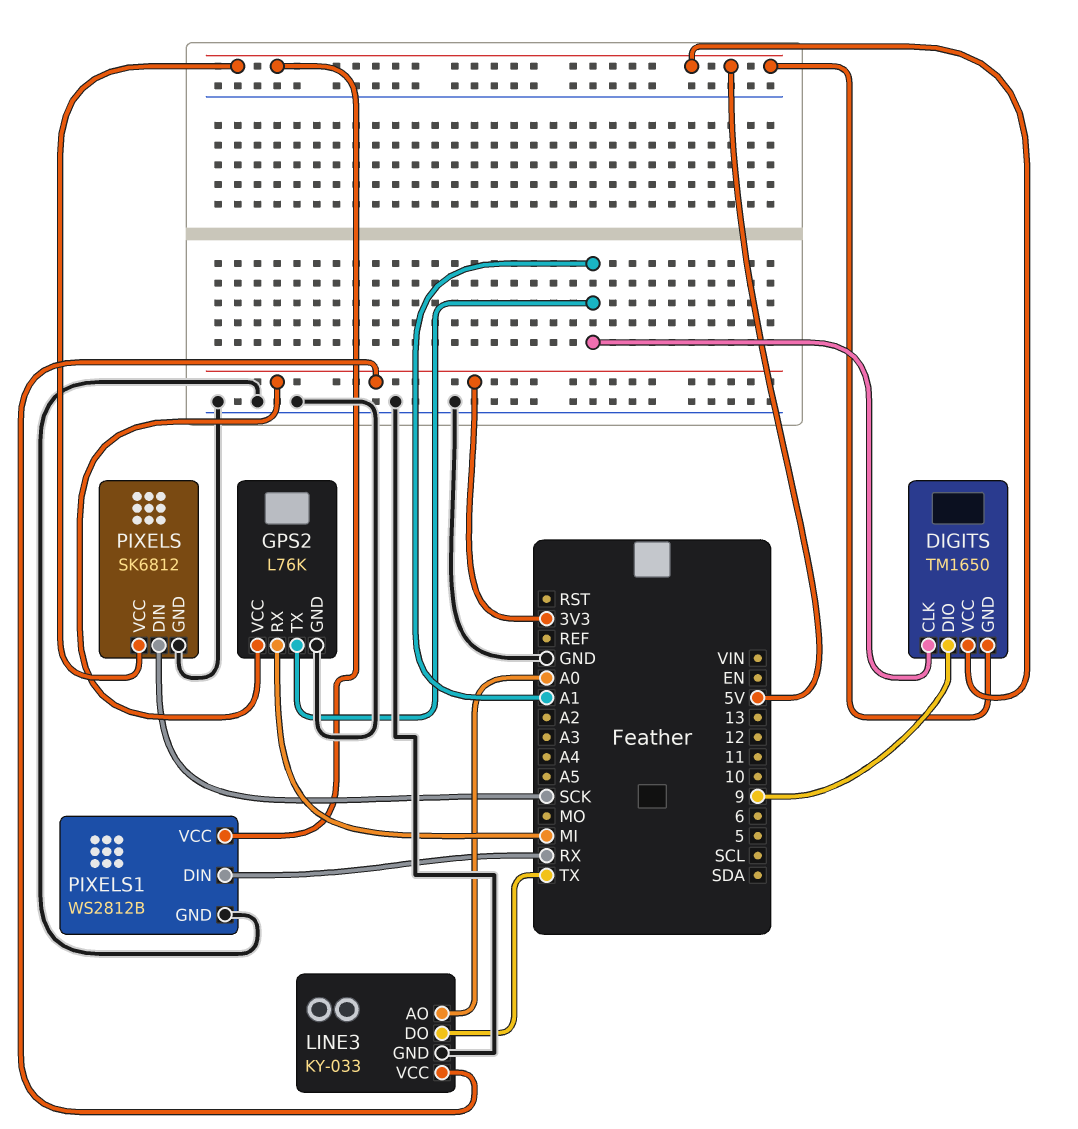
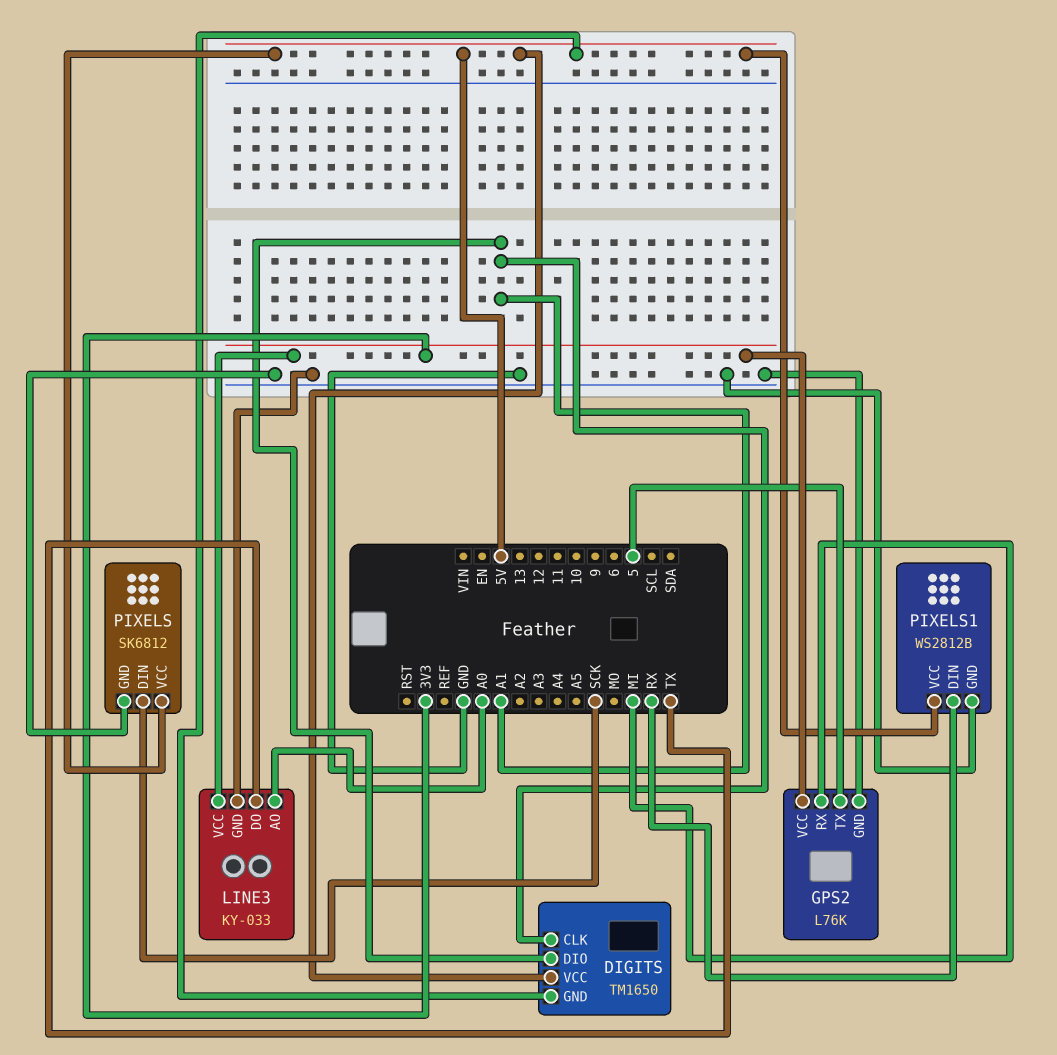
DIGITS pin DIO: 9 -> A1
GPS2 pin TX: A1 -> 5

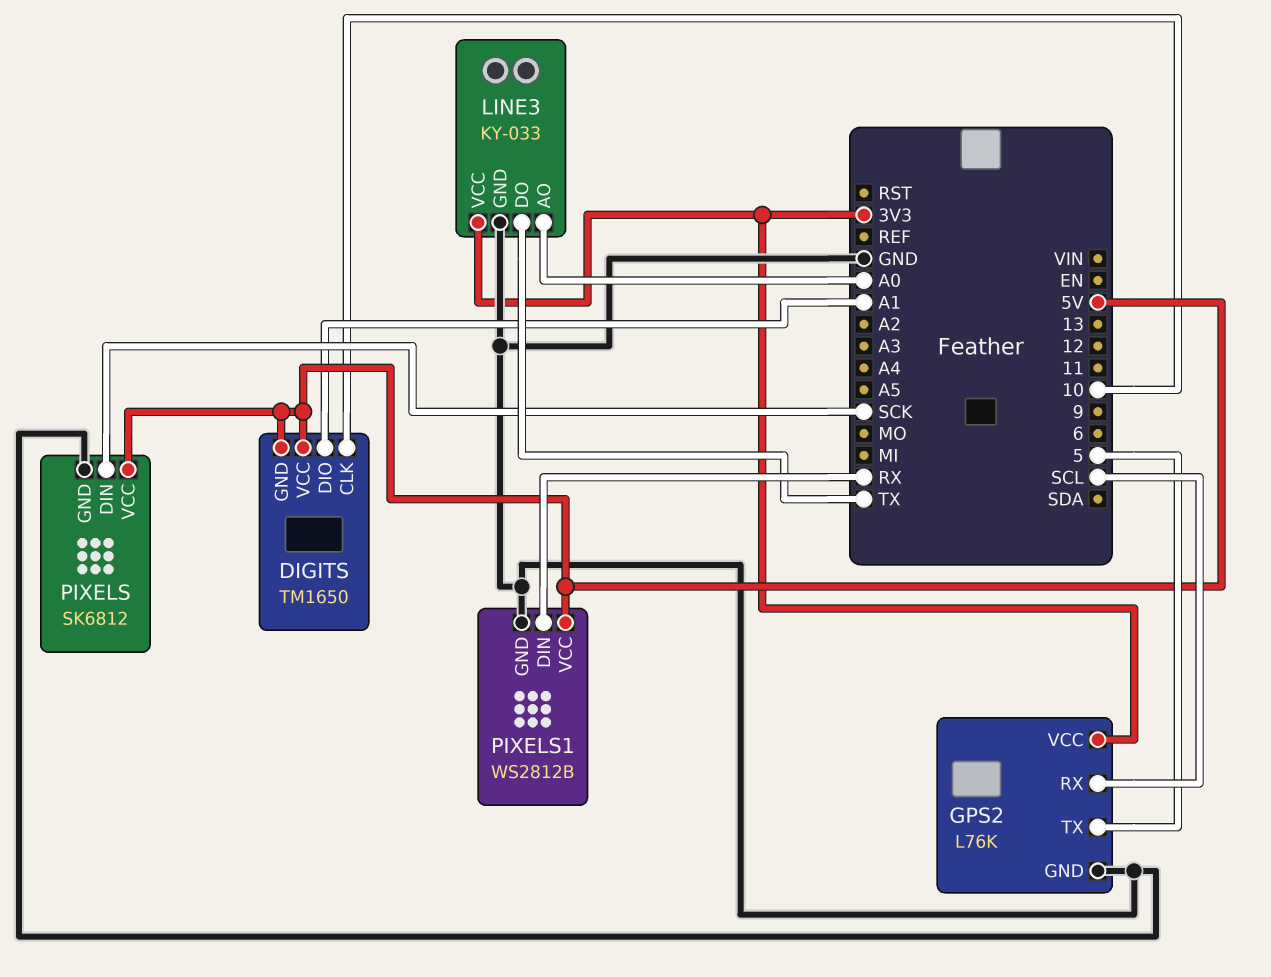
DIGITS pin CLK: A1 -> 10
GPS2 pin RX: MI -> SCL

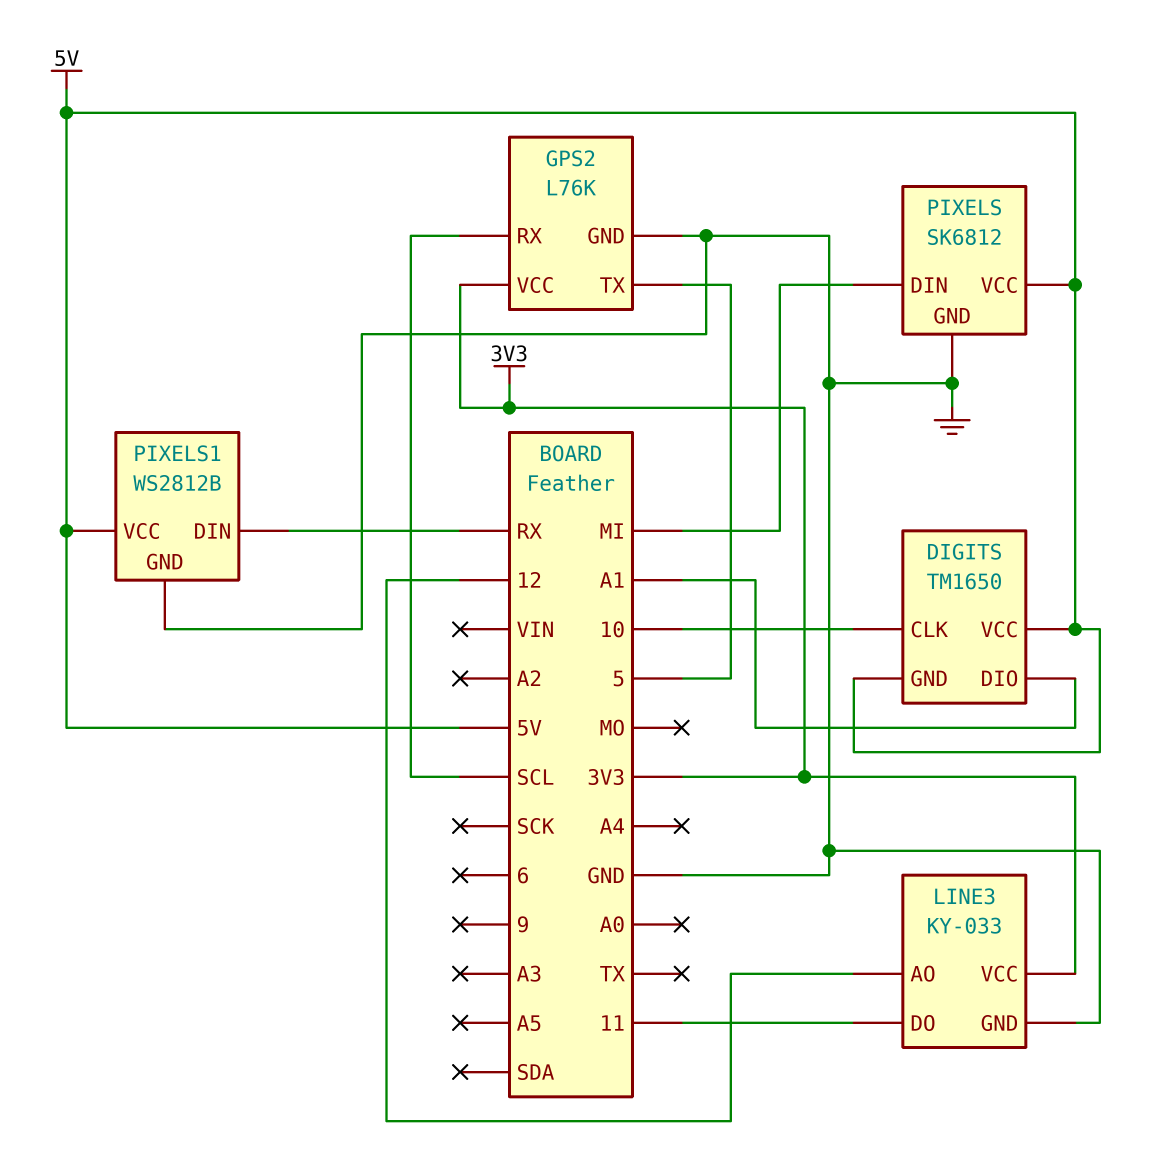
LINE3 pin AO: A0 -> 12
LINE3 pin DO: TX -> 11
PIXELS pin DIN: SCK -> MI

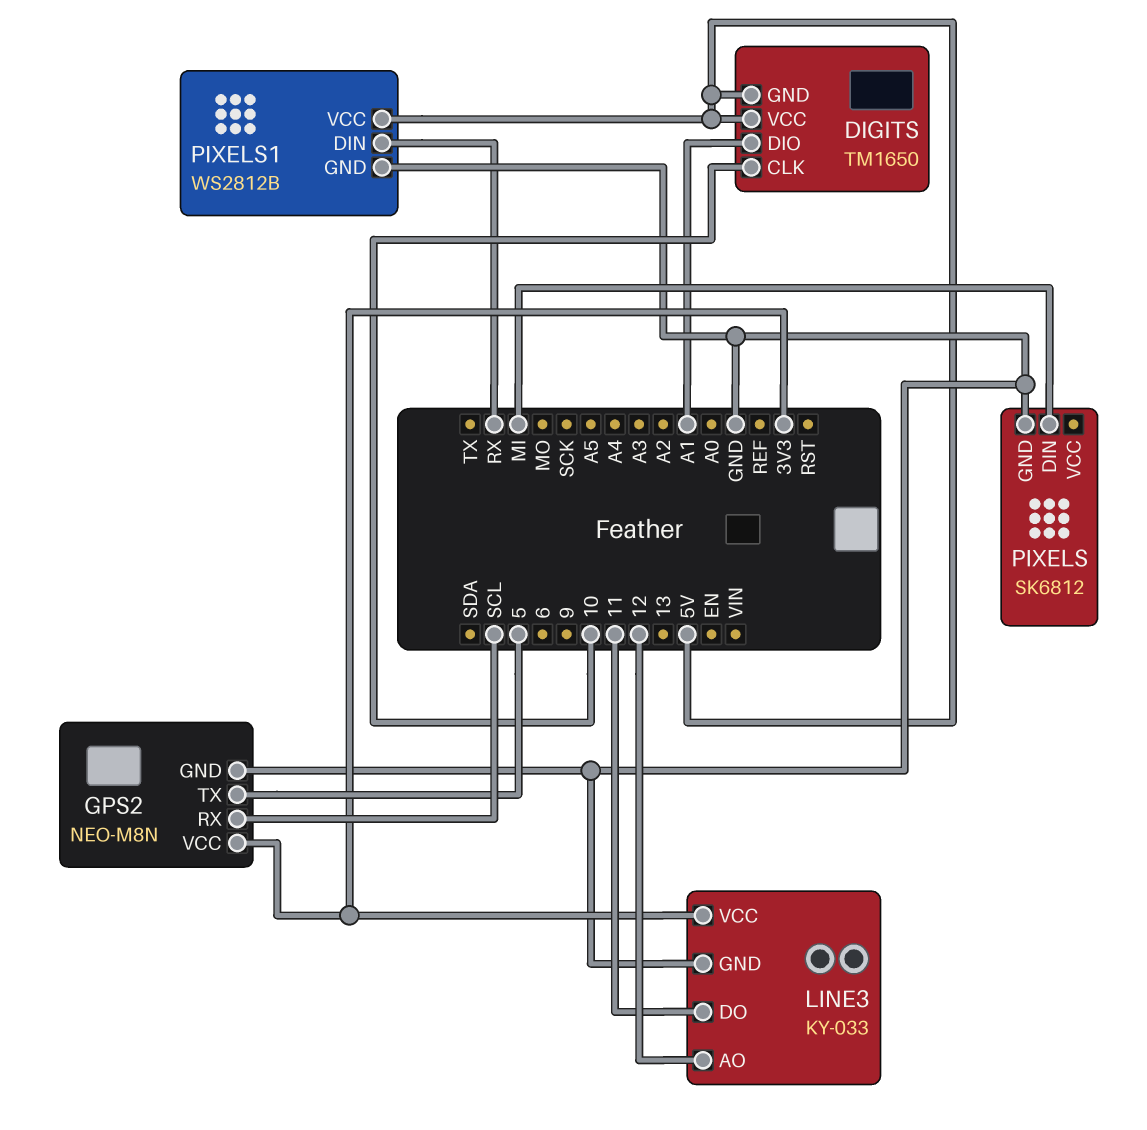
GPS2: L76K -> NEO-M8N
PIXELS pin VCC: 5V -> none

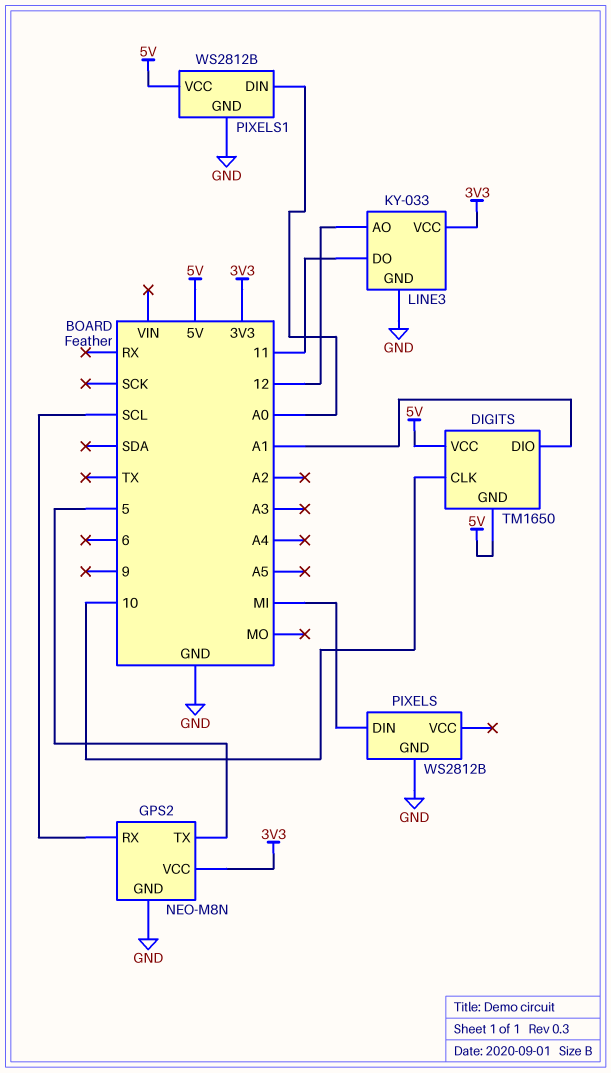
PIXELS: SK6812 -> WS2812B
PIXELS1 pin DIN: RX -> A0

